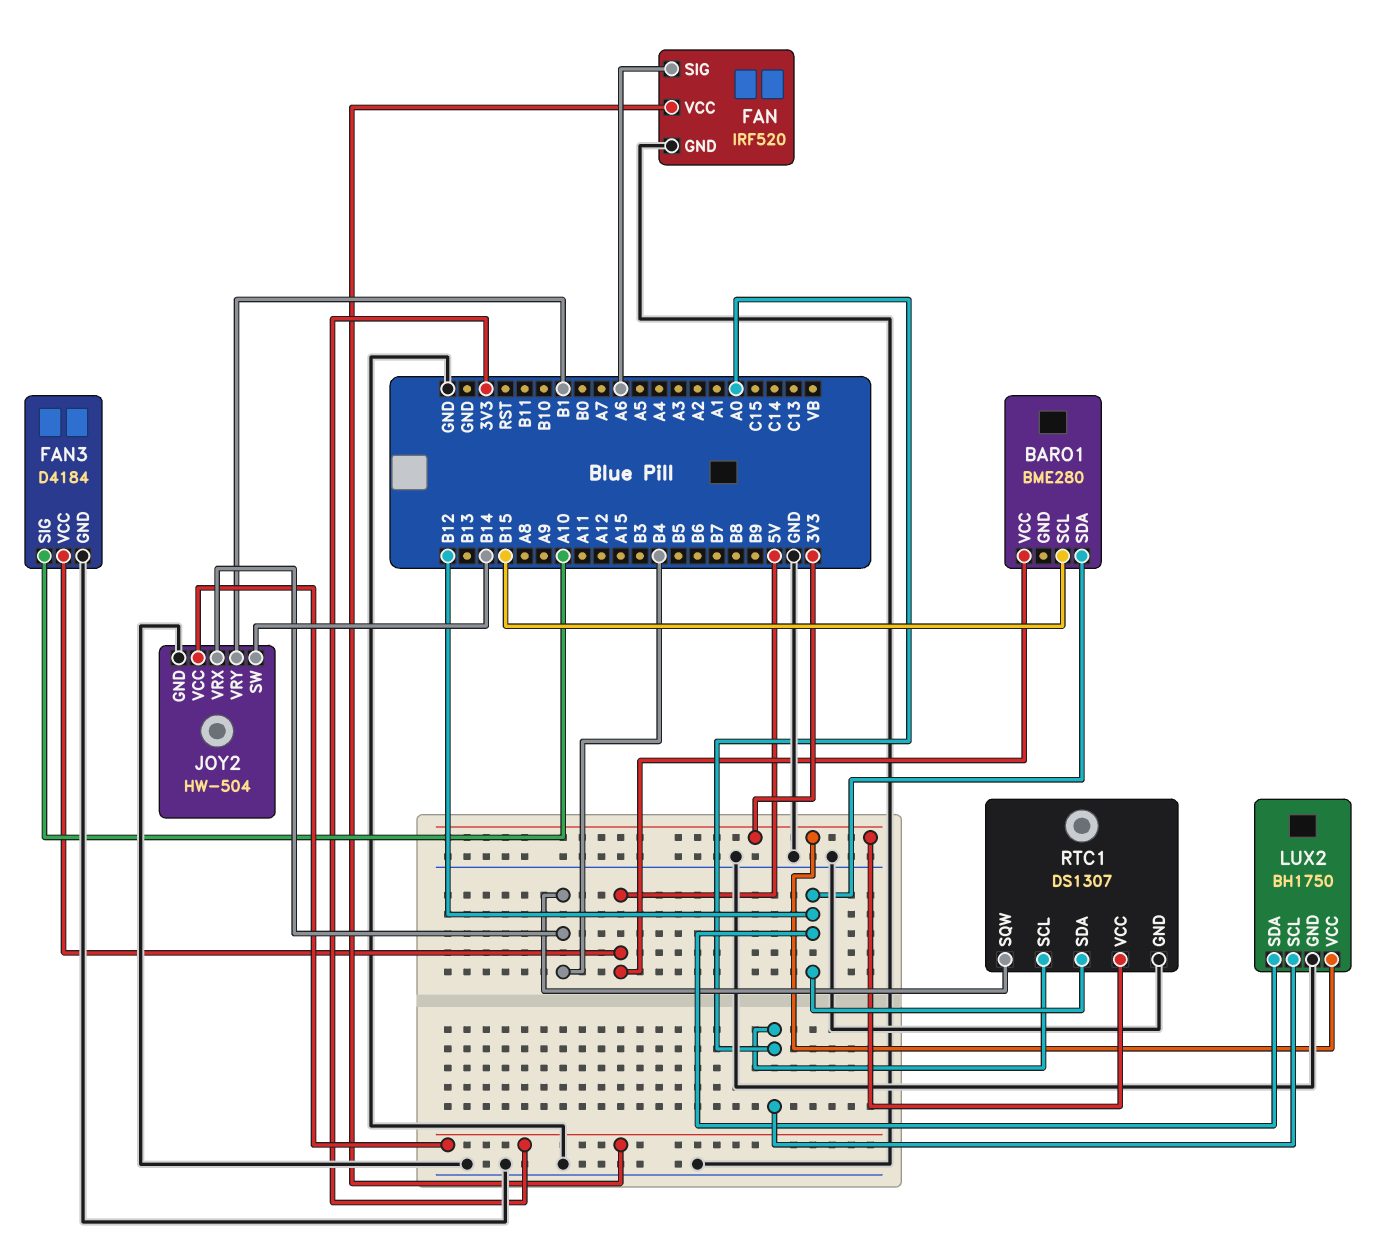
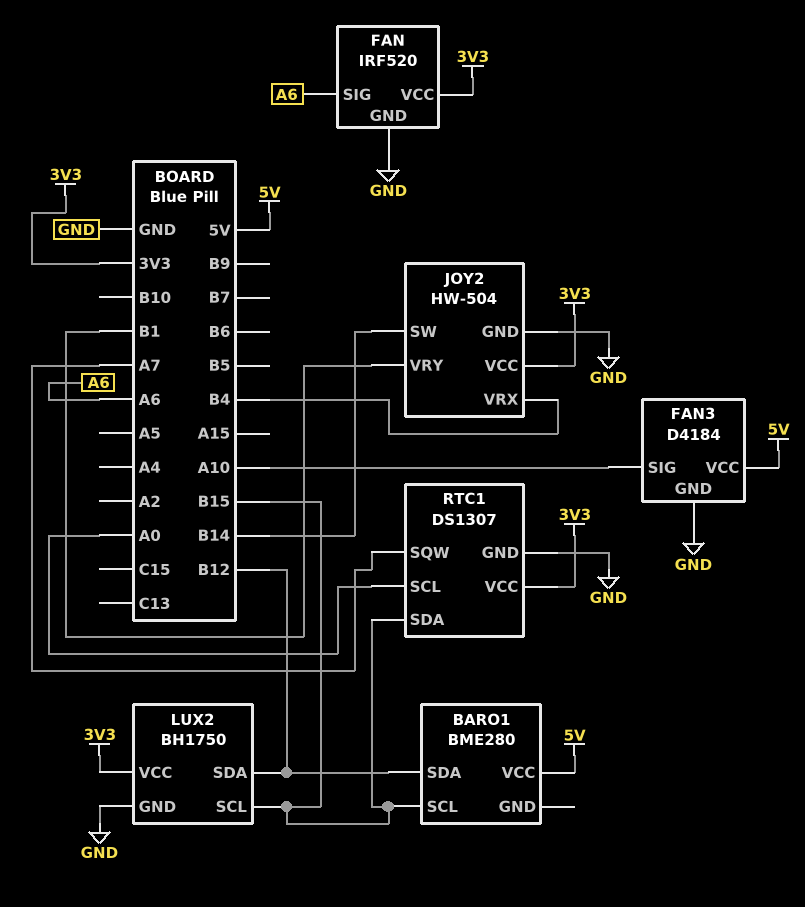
LUX2 pin SCL: A0 -> B15
RTC1 pin SDA: B12 -> B15
RTC1 pin SQW: B4 -> A7

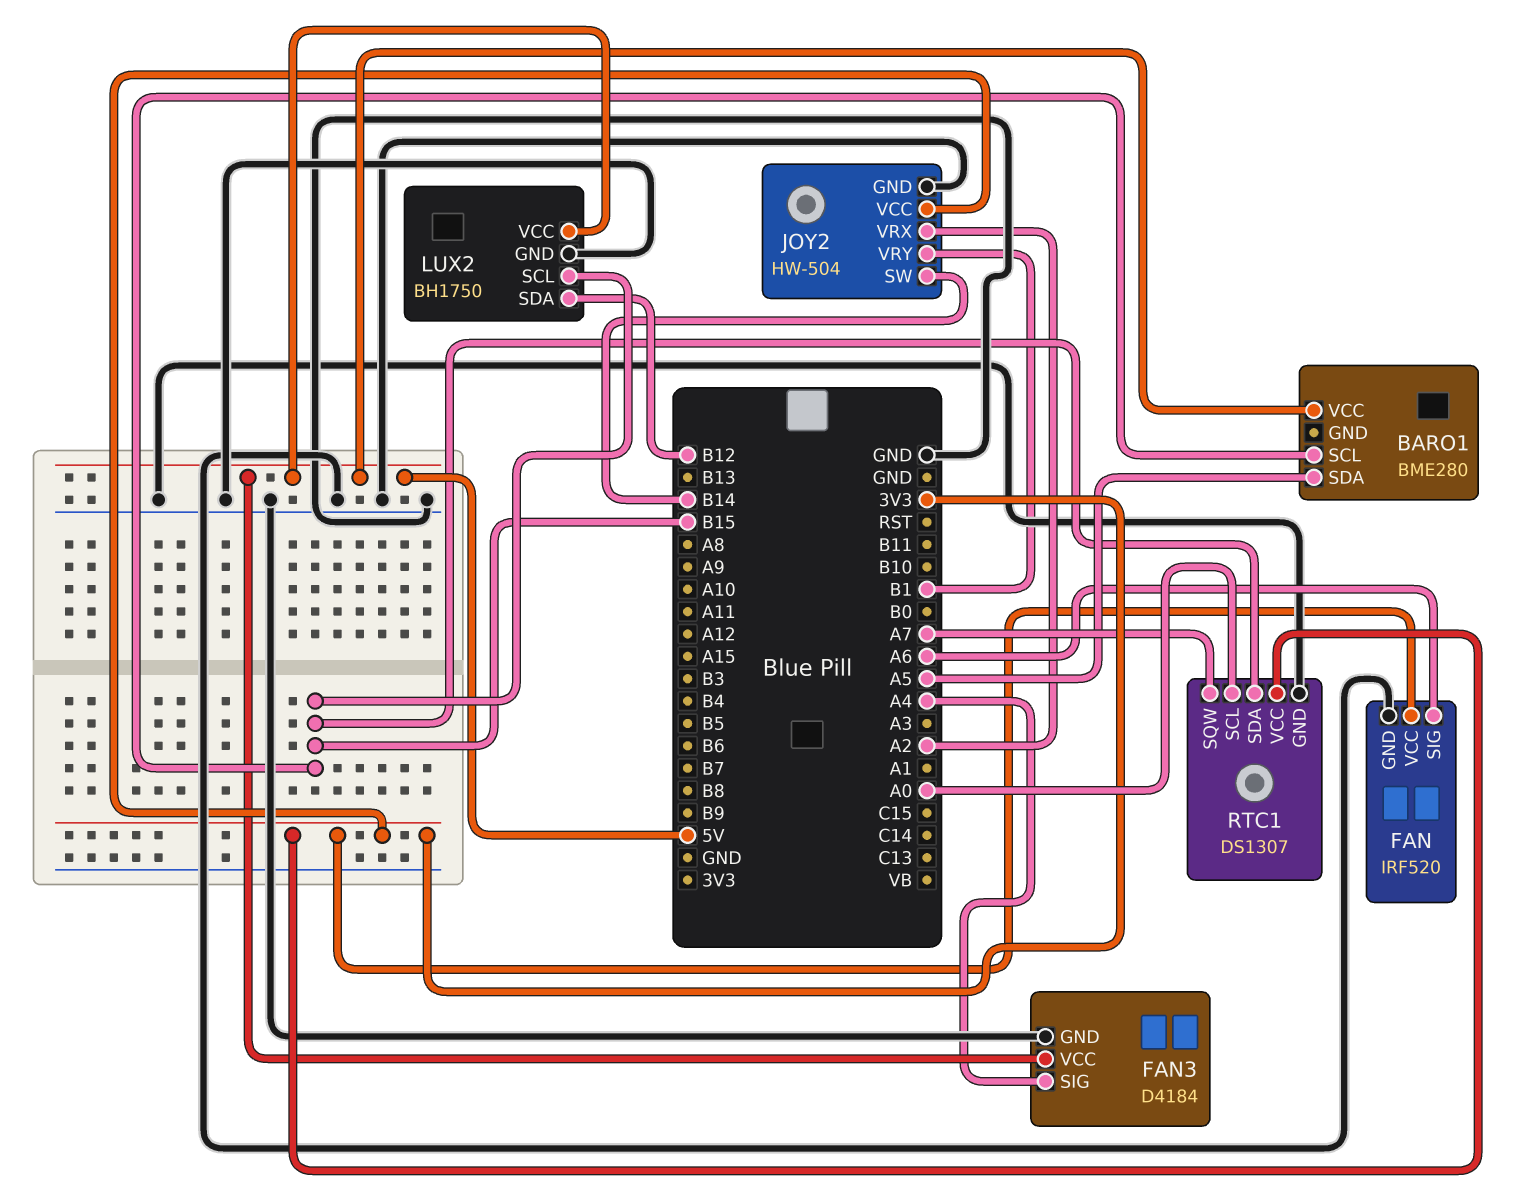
BARO1 pin SDA: B12 -> A5
FAN3 pin SIG: A10 -> A4
JOY2 pin VRX: B4 -> A2
LUX2 pin VCC: 3V3 -> 5V

